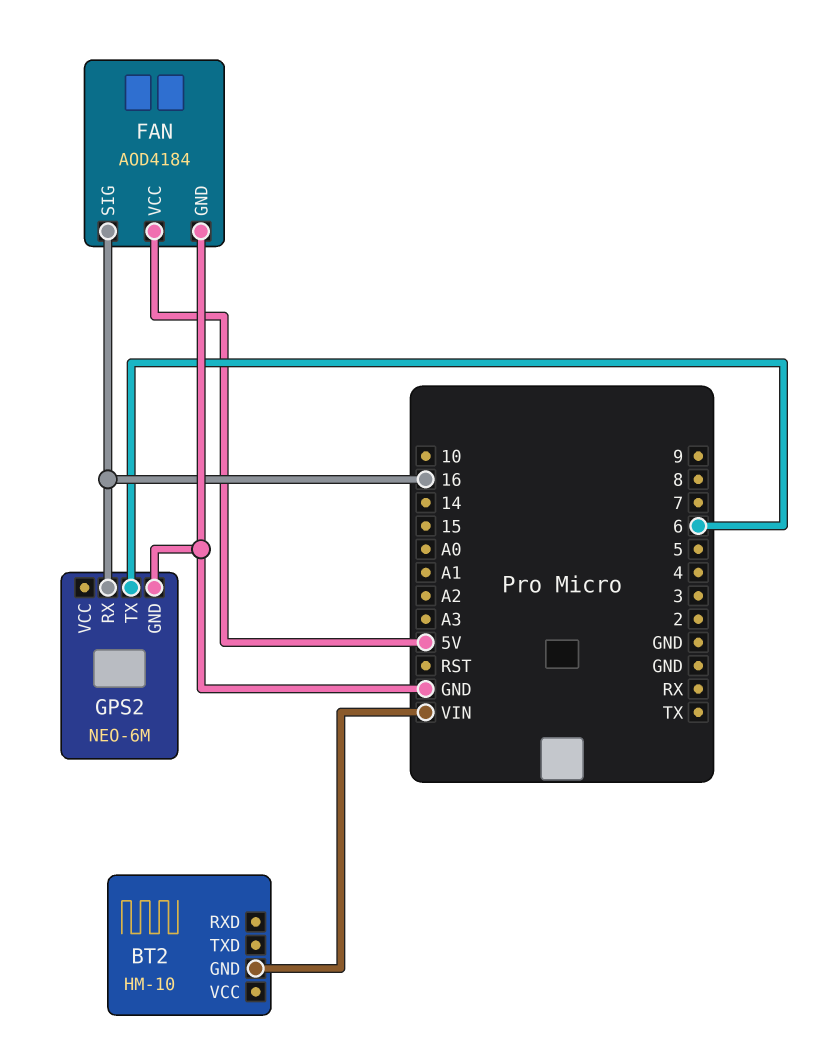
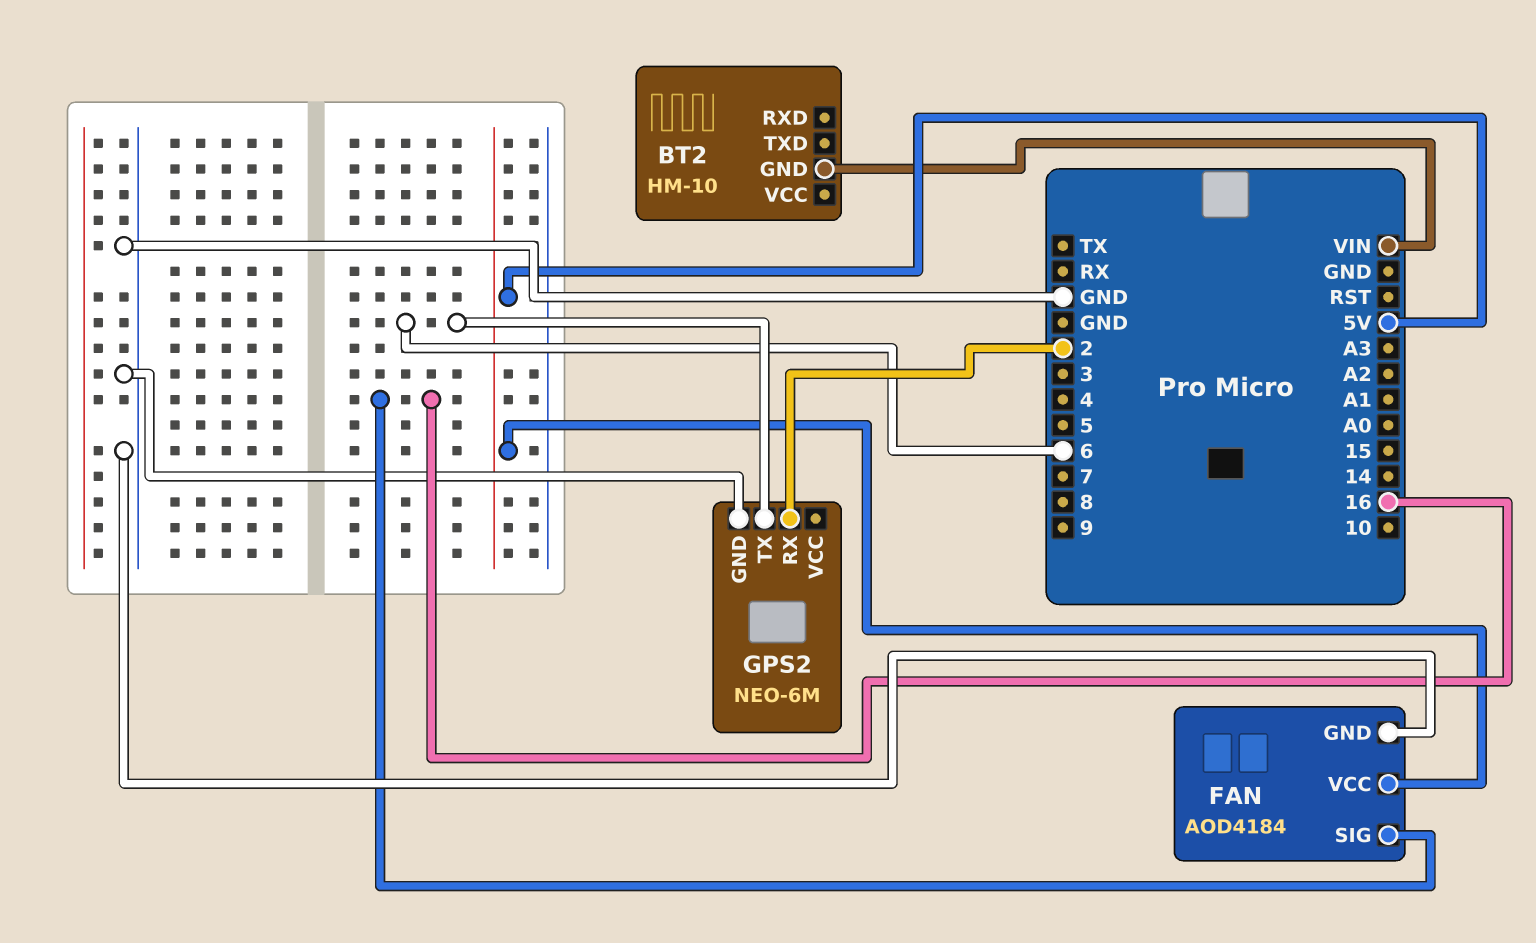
GPS2 pin RX: 16 -> 2

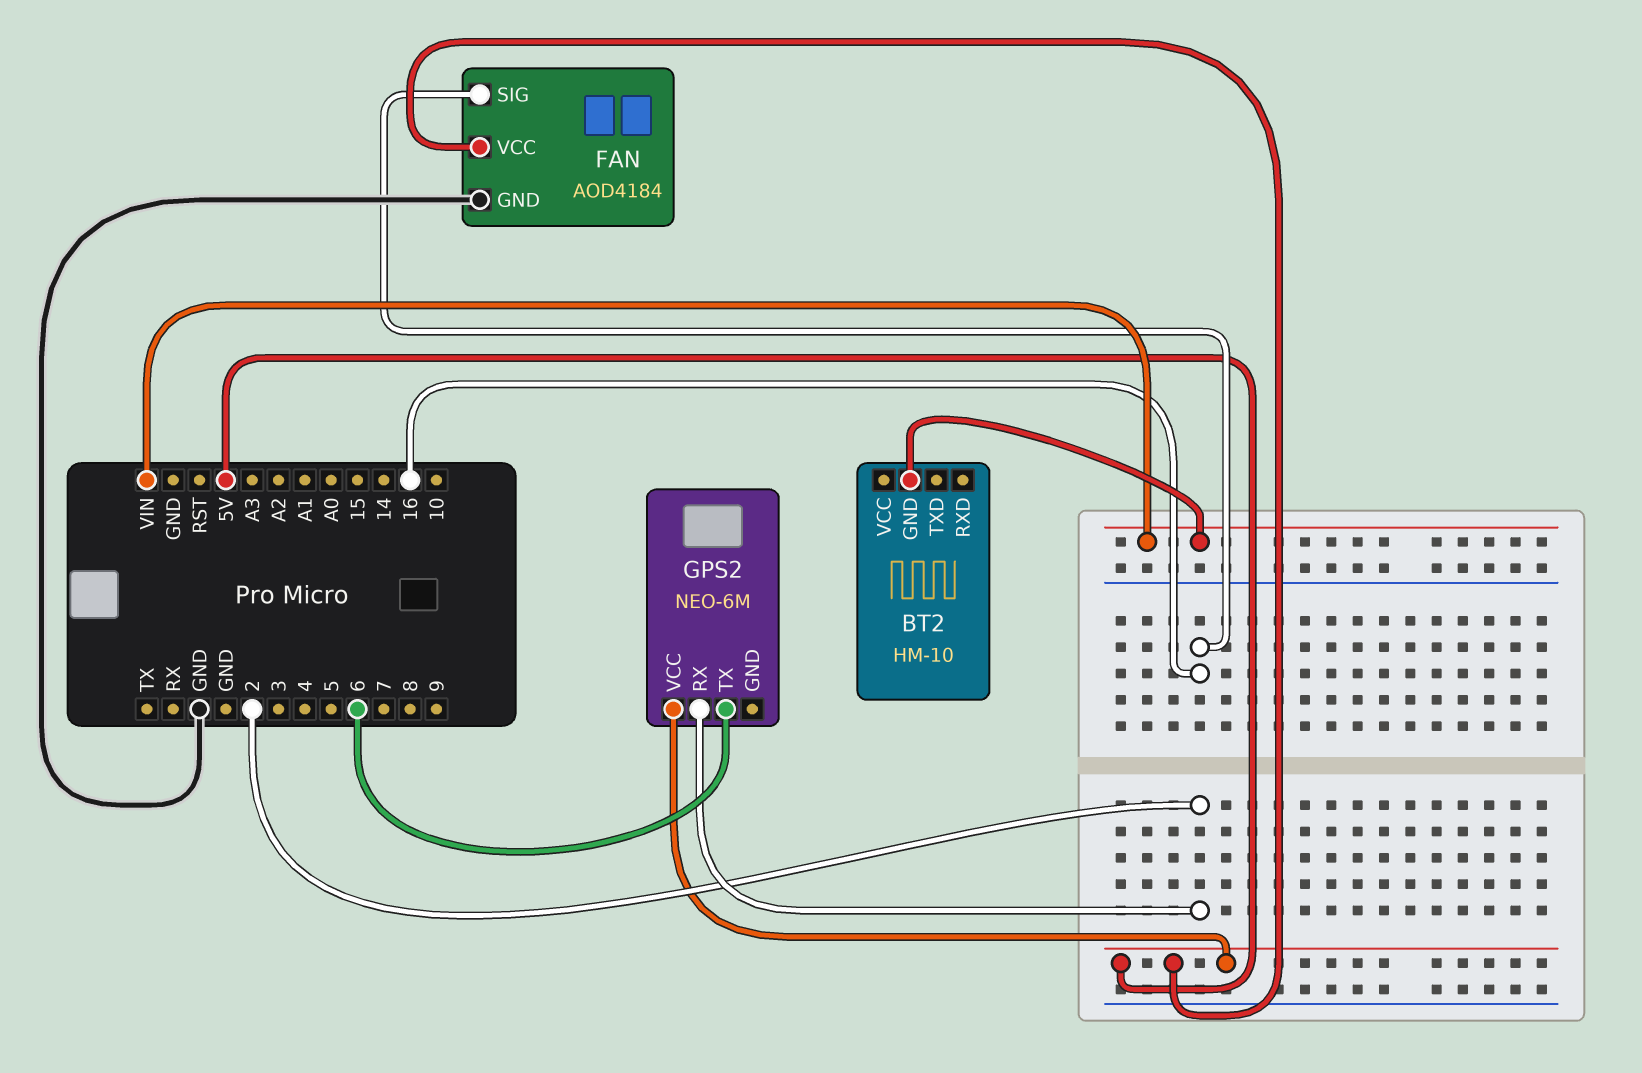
GPS2 pin GND: GND -> none
GPS2 pin VCC: none -> 5V

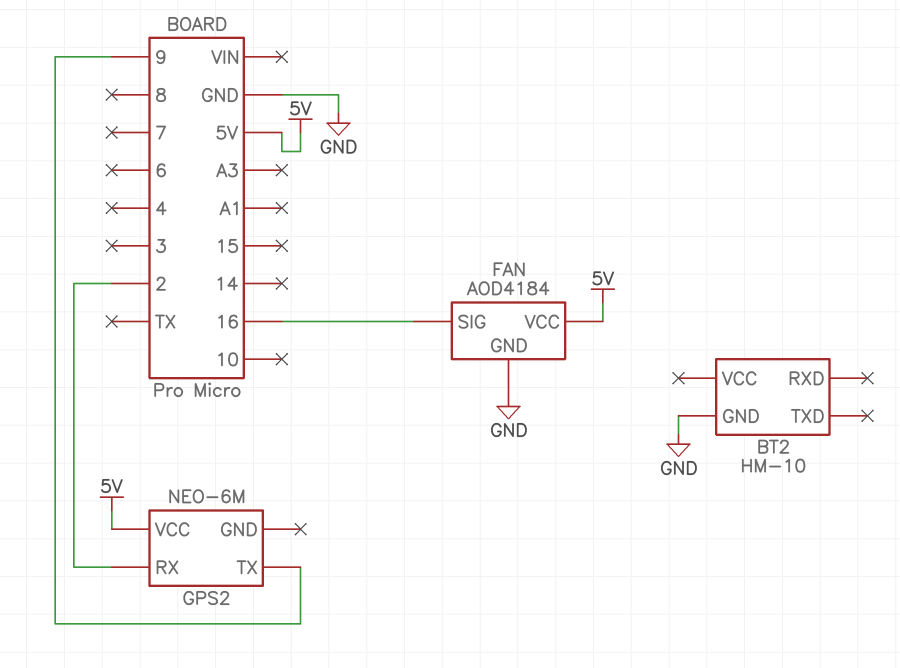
BT2 pin GND: VIN -> GND
GPS2 pin TX: 6 -> 9

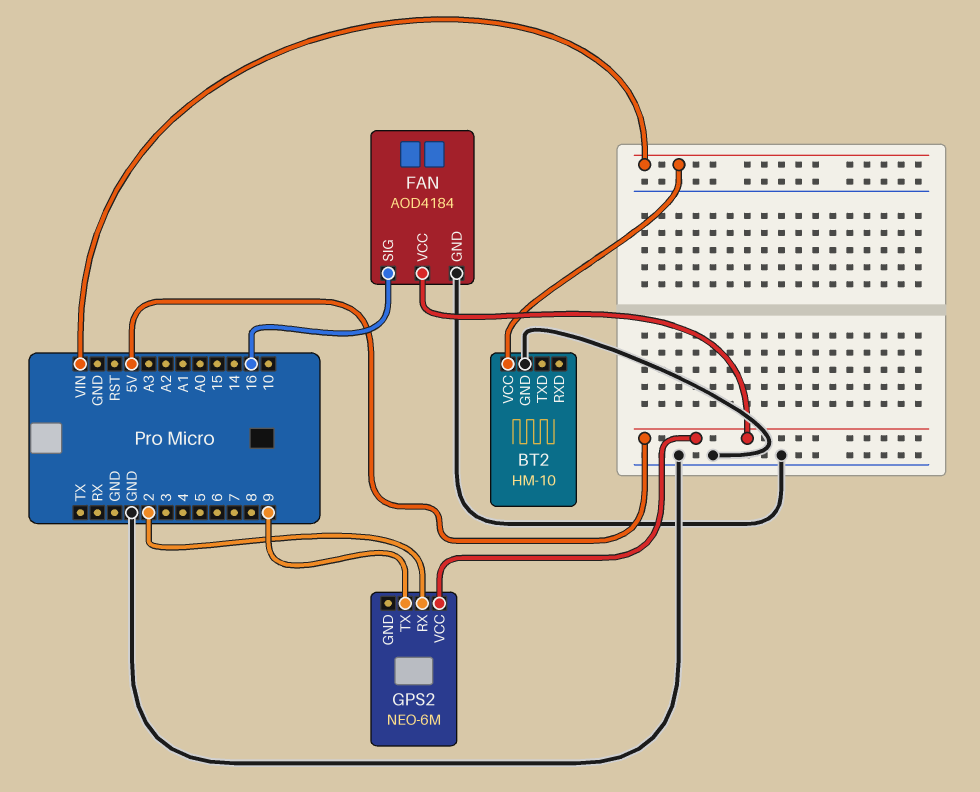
BT2 pin VCC: none -> VIN

